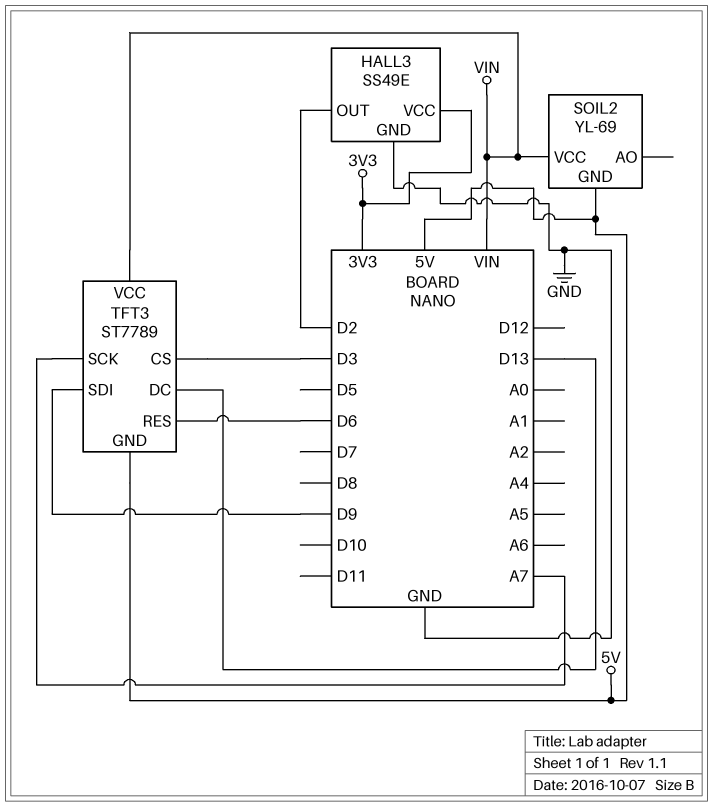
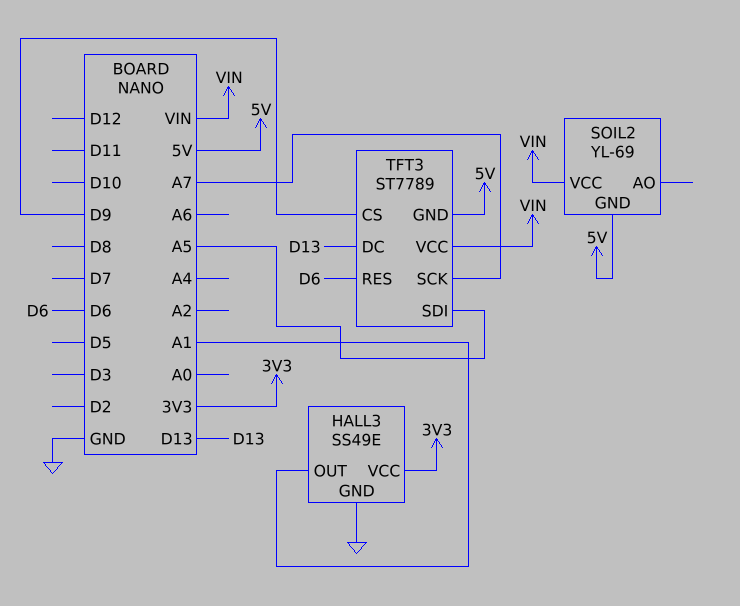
HALL3 pin OUT: D2 -> A1
TFT3 pin CS: D3 -> D9
TFT3 pin SDI: D9 -> A5

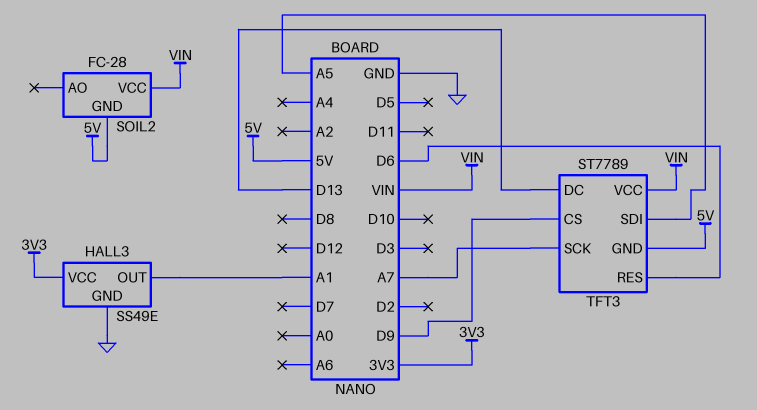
SOIL2: YL-69 -> FC-28

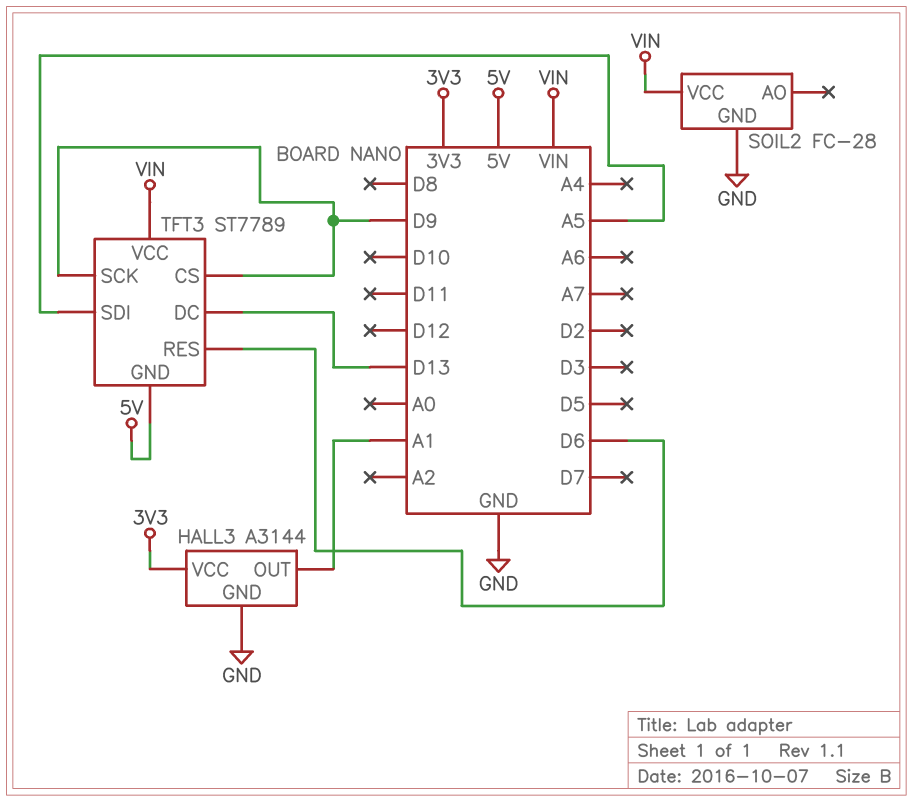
HALL3: SS49E -> A3144
SOIL2 pin GND: 5V -> GND
TFT3 pin SCK: A7 -> D9

